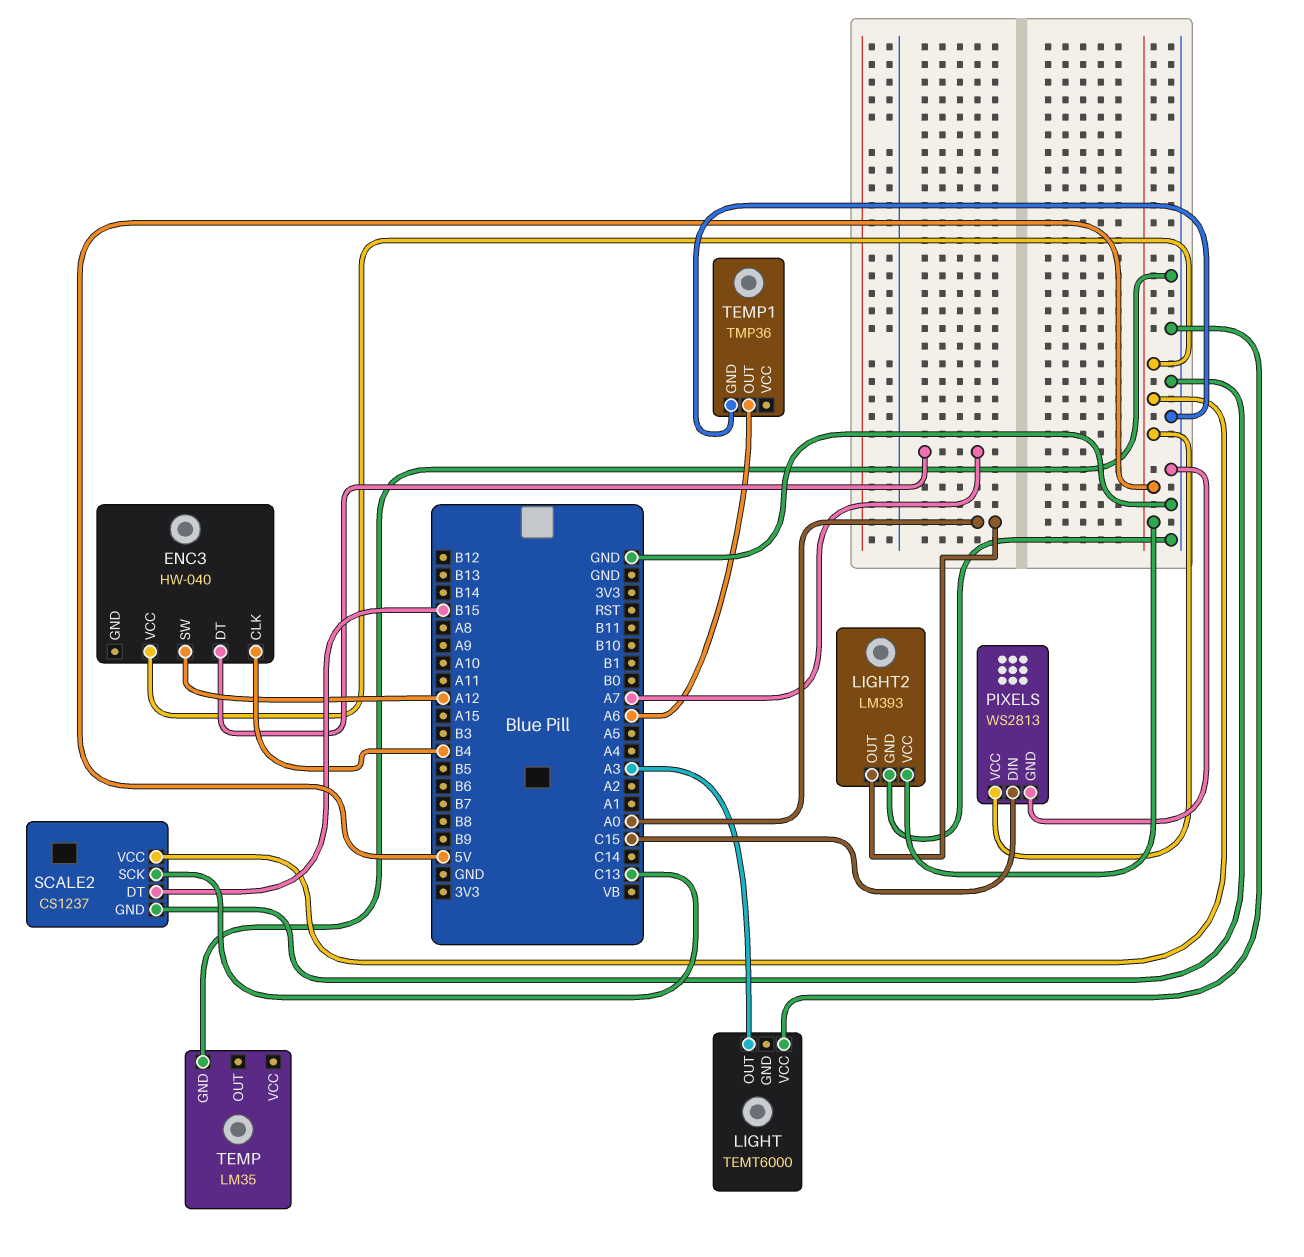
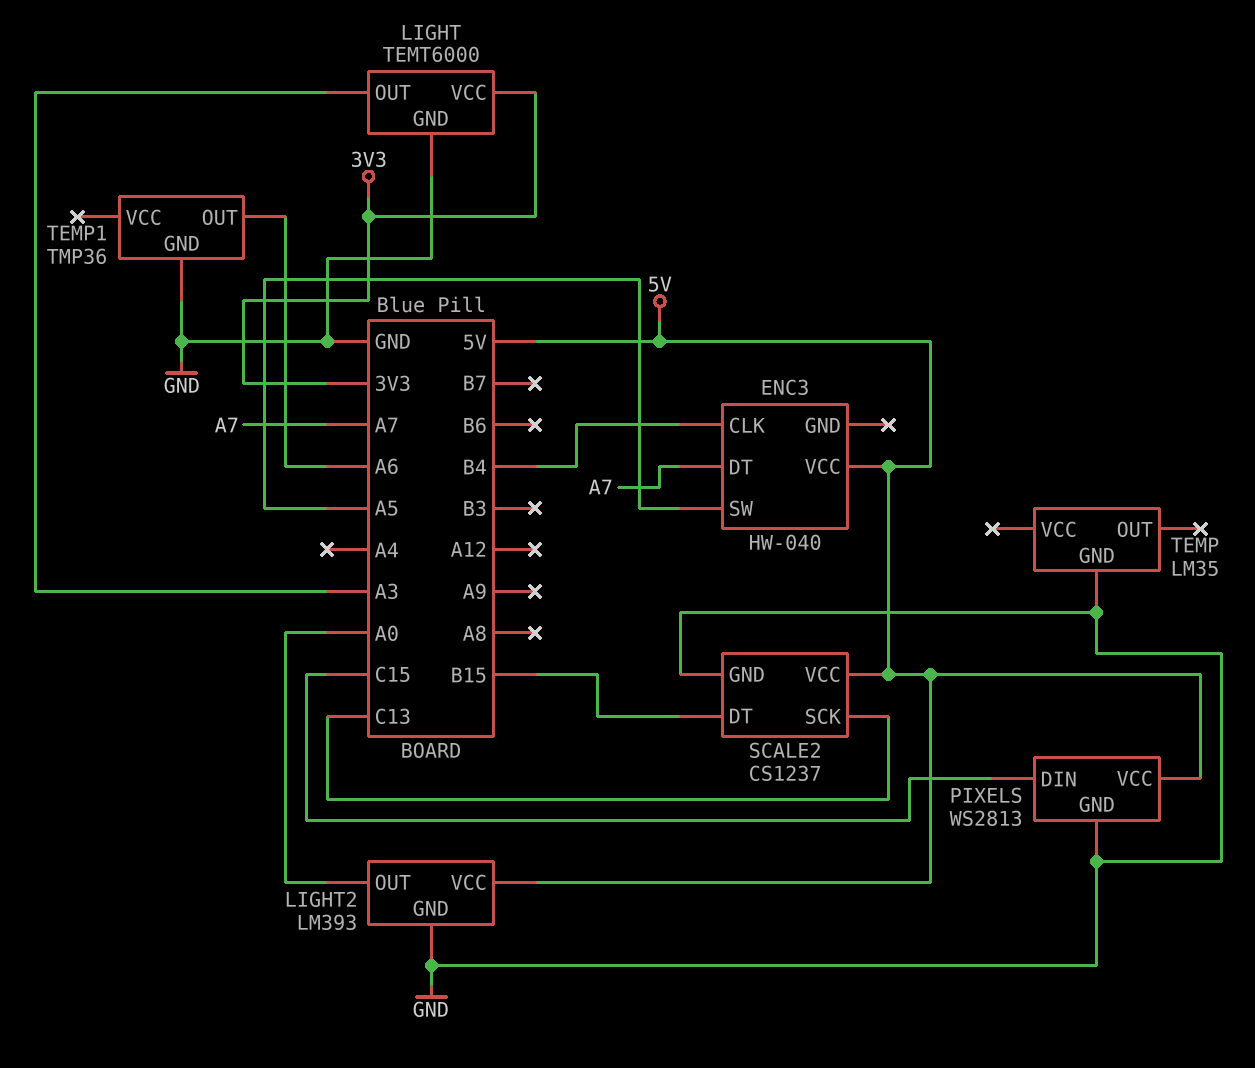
ENC3 pin SW: A12 -> A5
LIGHT pin GND: none -> GND
LIGHT pin VCC: GND -> 3V3

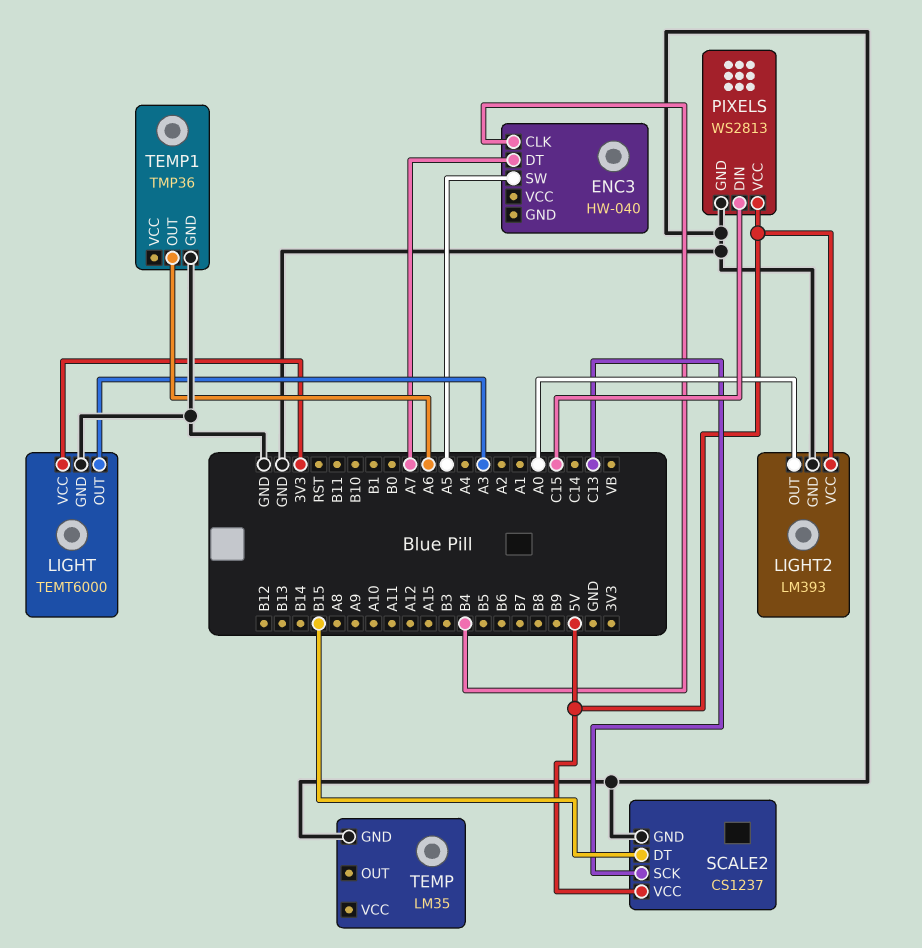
ENC3 pin VCC: 5V -> none

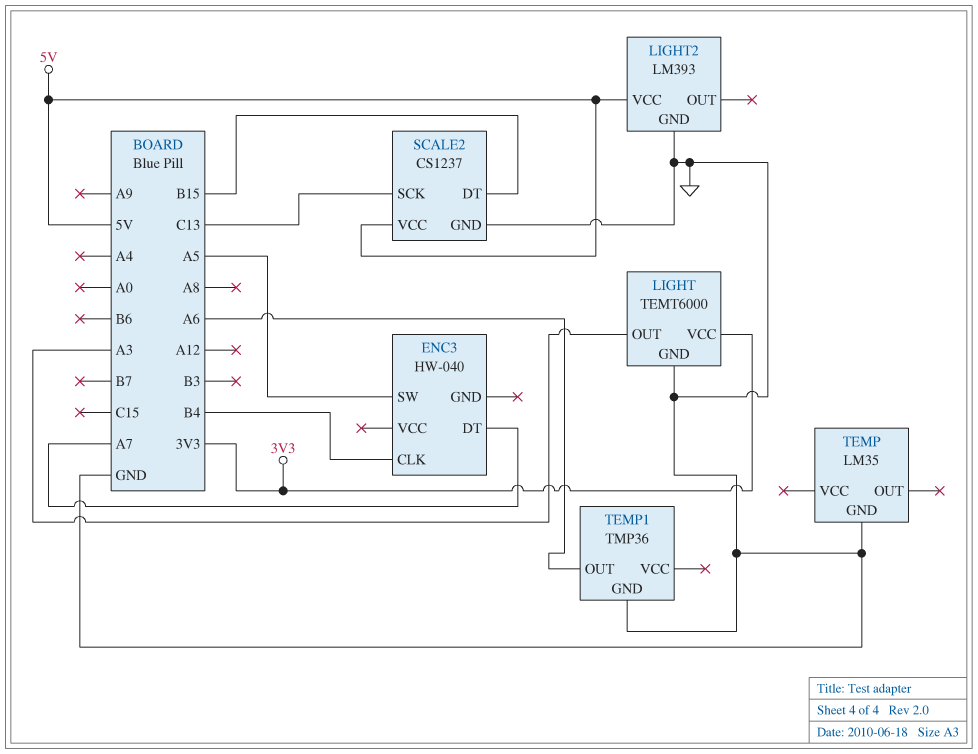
LIGHT2 pin OUT: A0 -> none
PIXELS: WS2813 -> none
PIXELS pin DIN: C15 -> none
PIXELS pin GND: GND -> none
PIXELS pin VCC: 5V -> none

